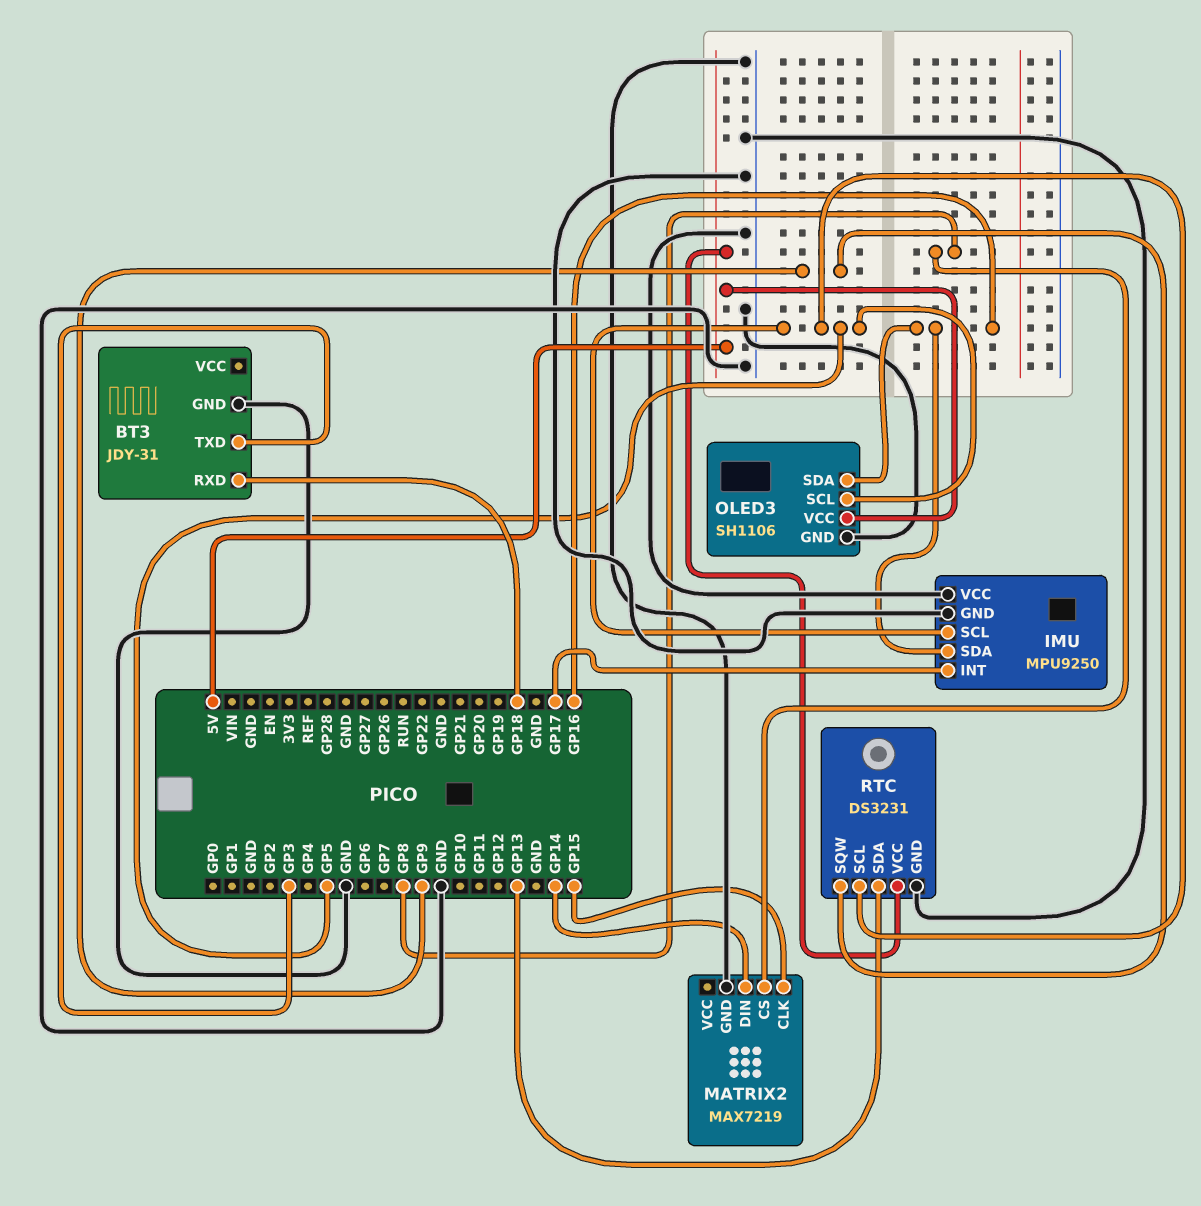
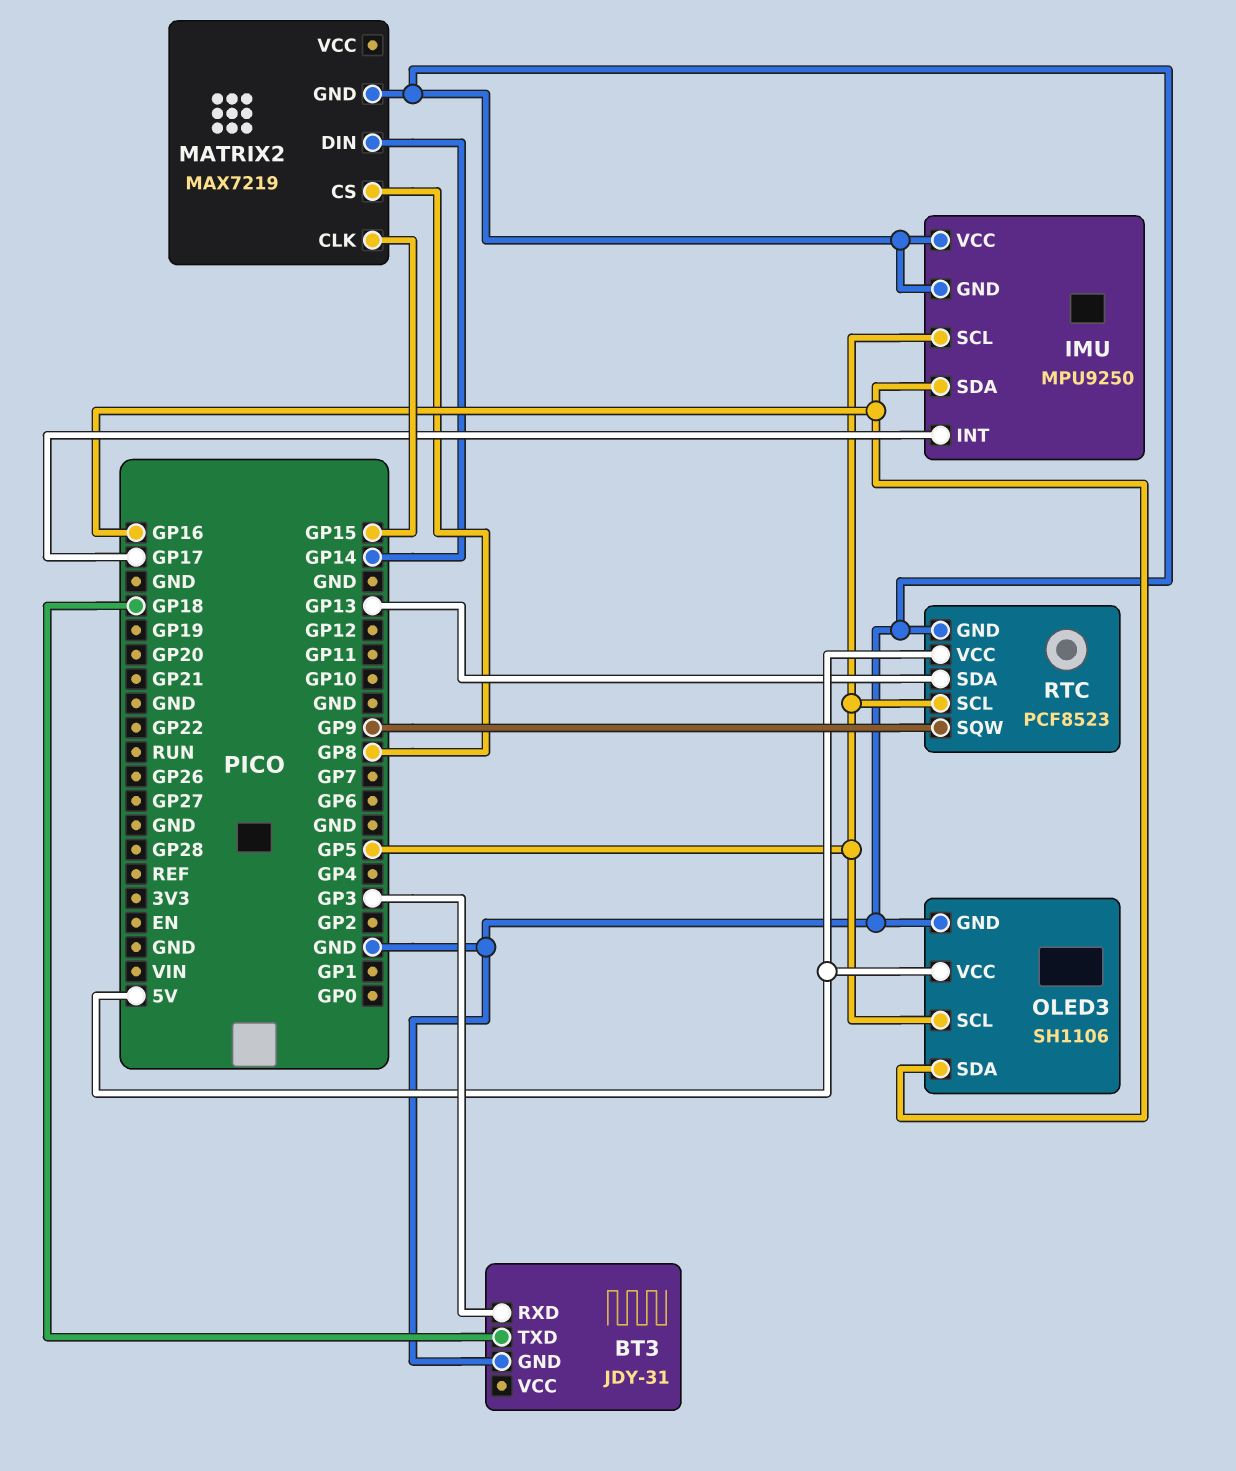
BT3 pin RXD: GP18 -> GP3
BT3 pin TXD: GP3 -> GP18
RTC: DS3231 -> PCF8523

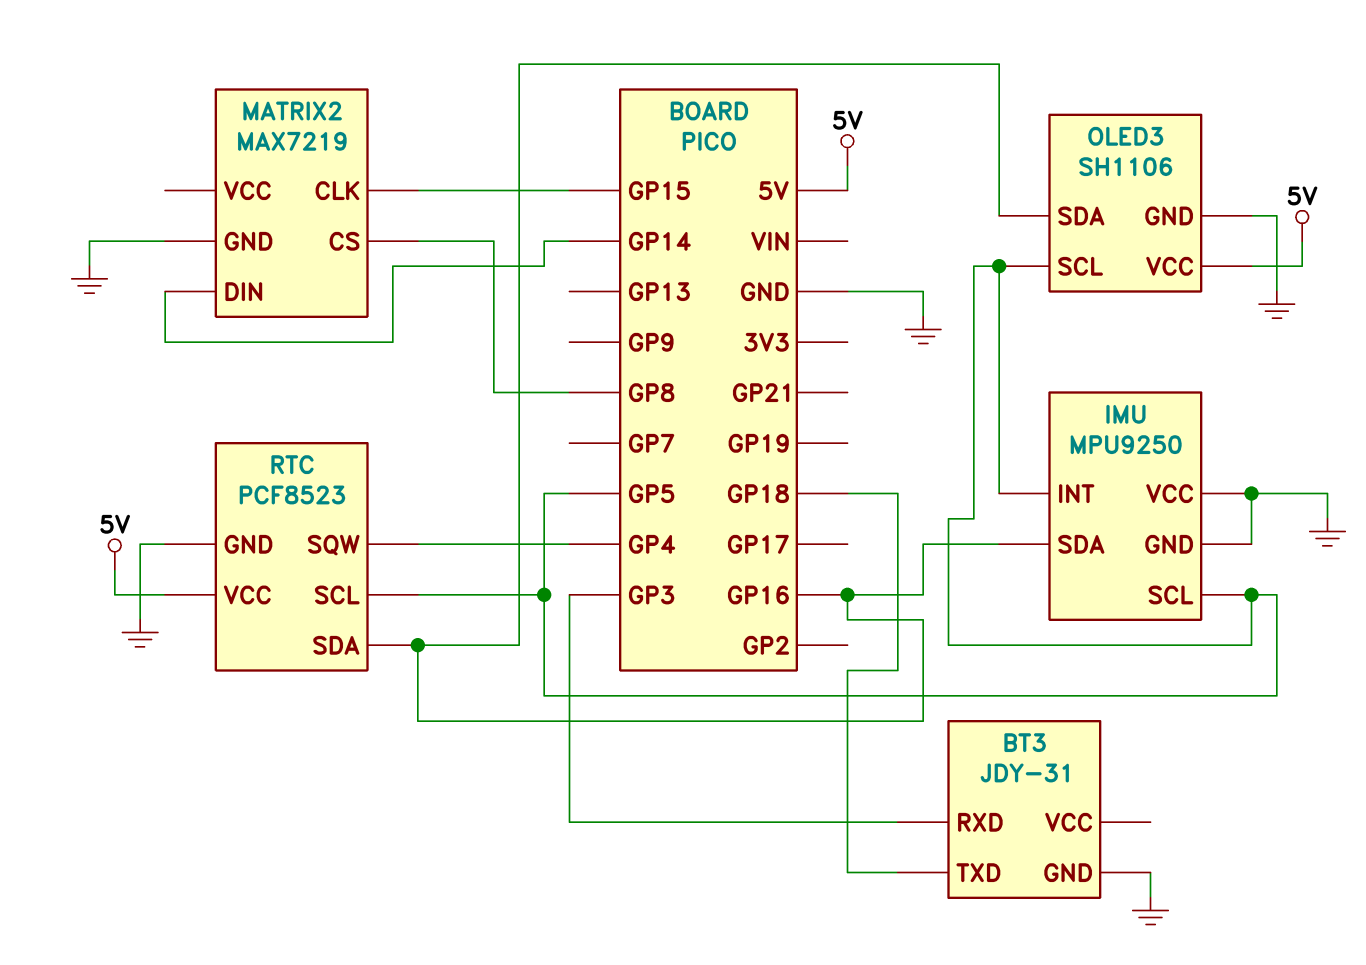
IMU pin INT: GP17 -> GP5
RTC pin SDA: GP13 -> GP16
RTC pin SQW: GP9 -> GP4

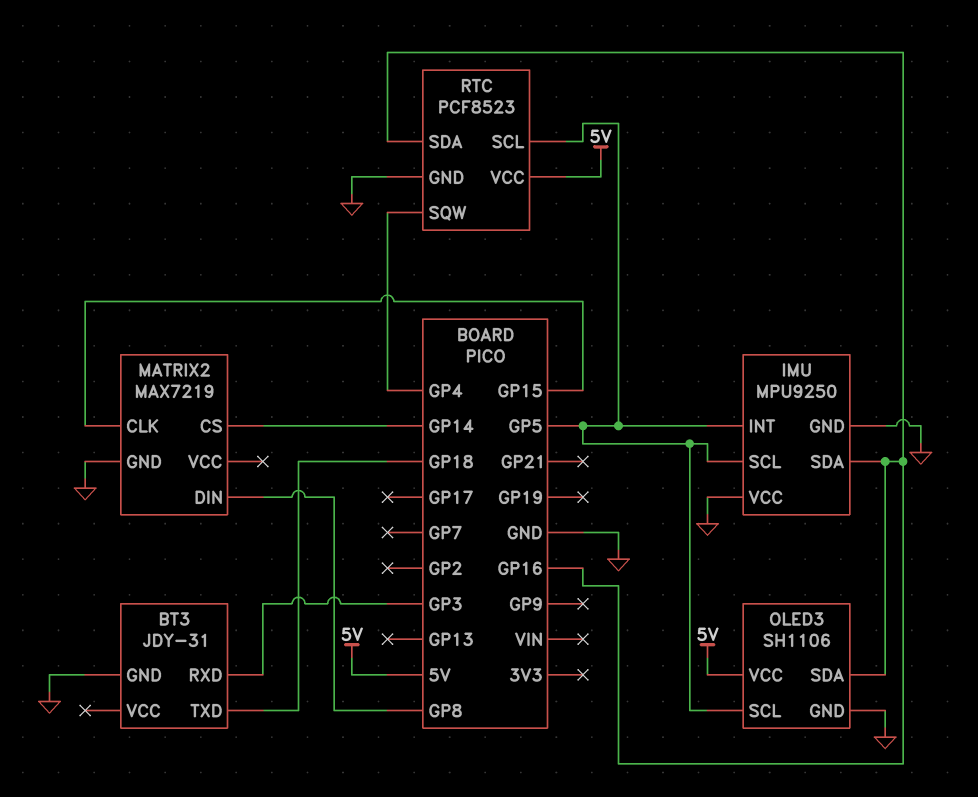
MATRIX2 pin CS: GP8 -> GP14
MATRIX2 pin DIN: GP14 -> GP8

